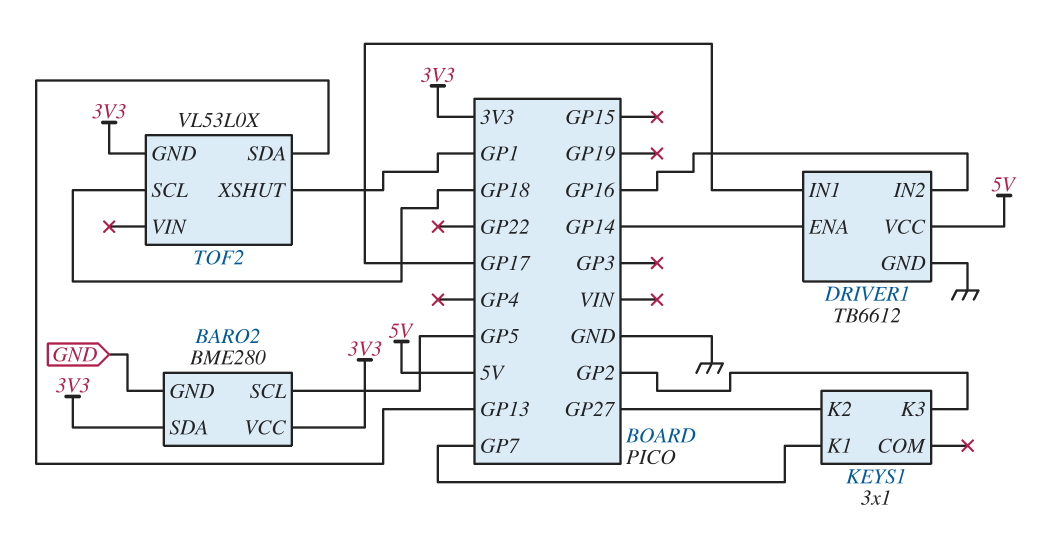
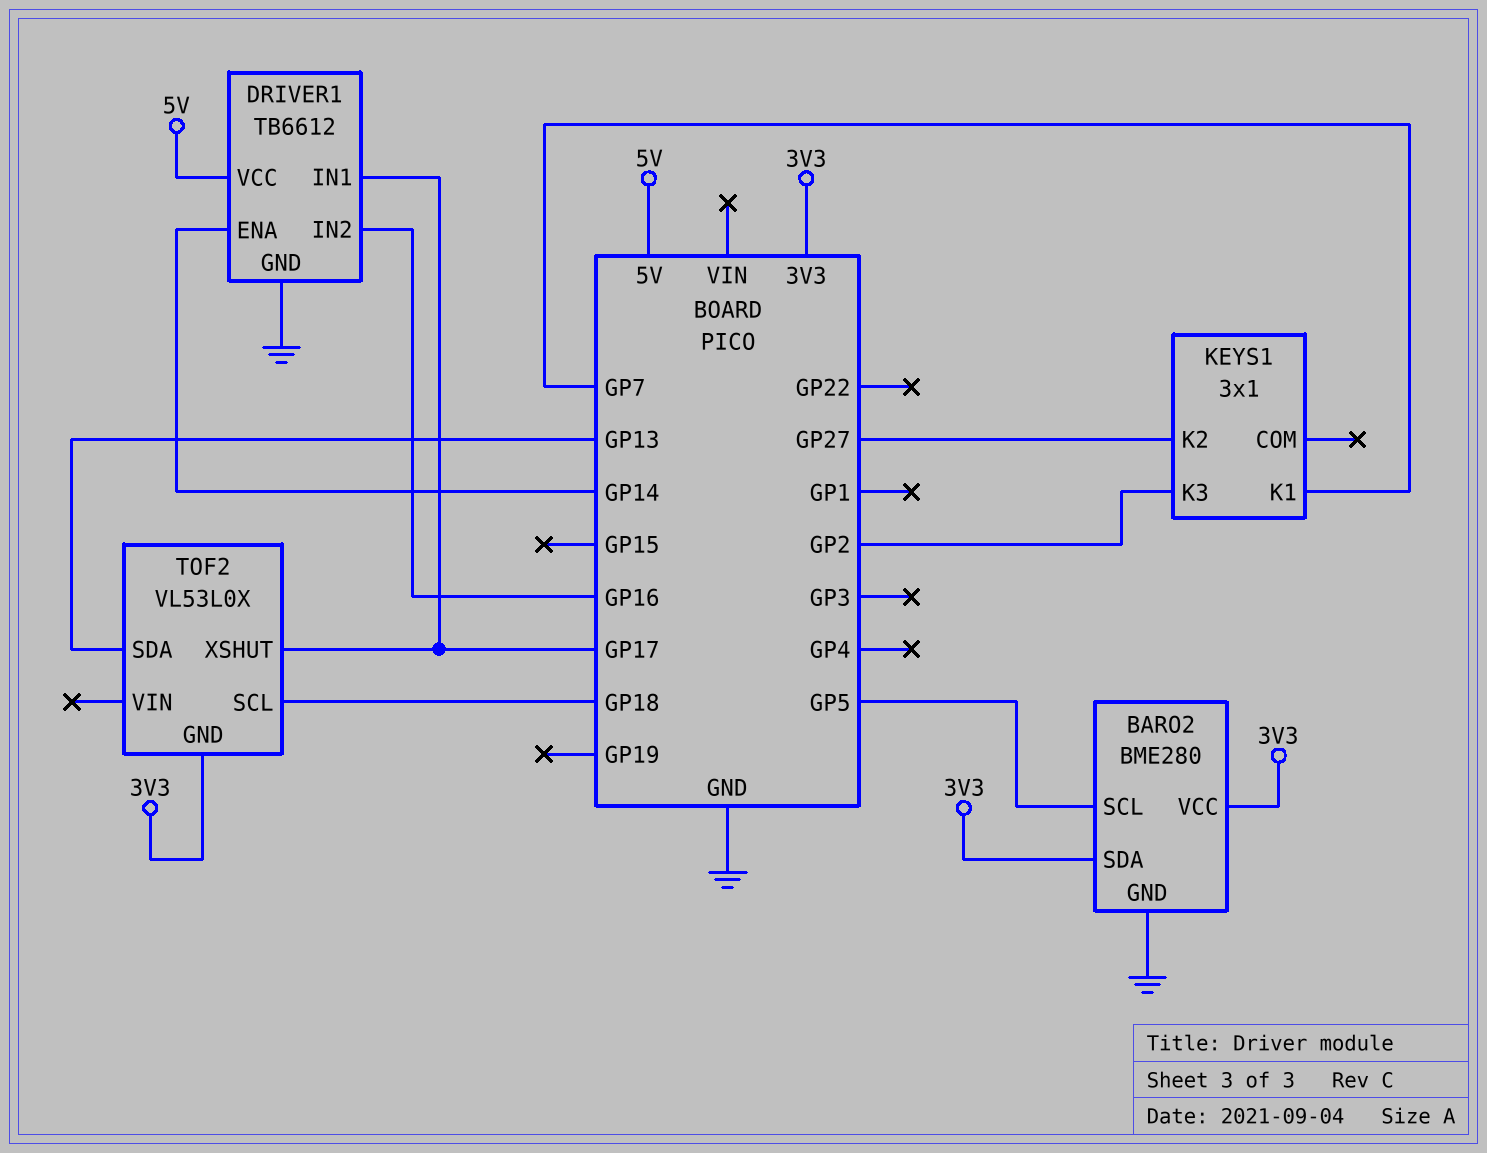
TOF2 pin XSHUT: GP1 -> GP17

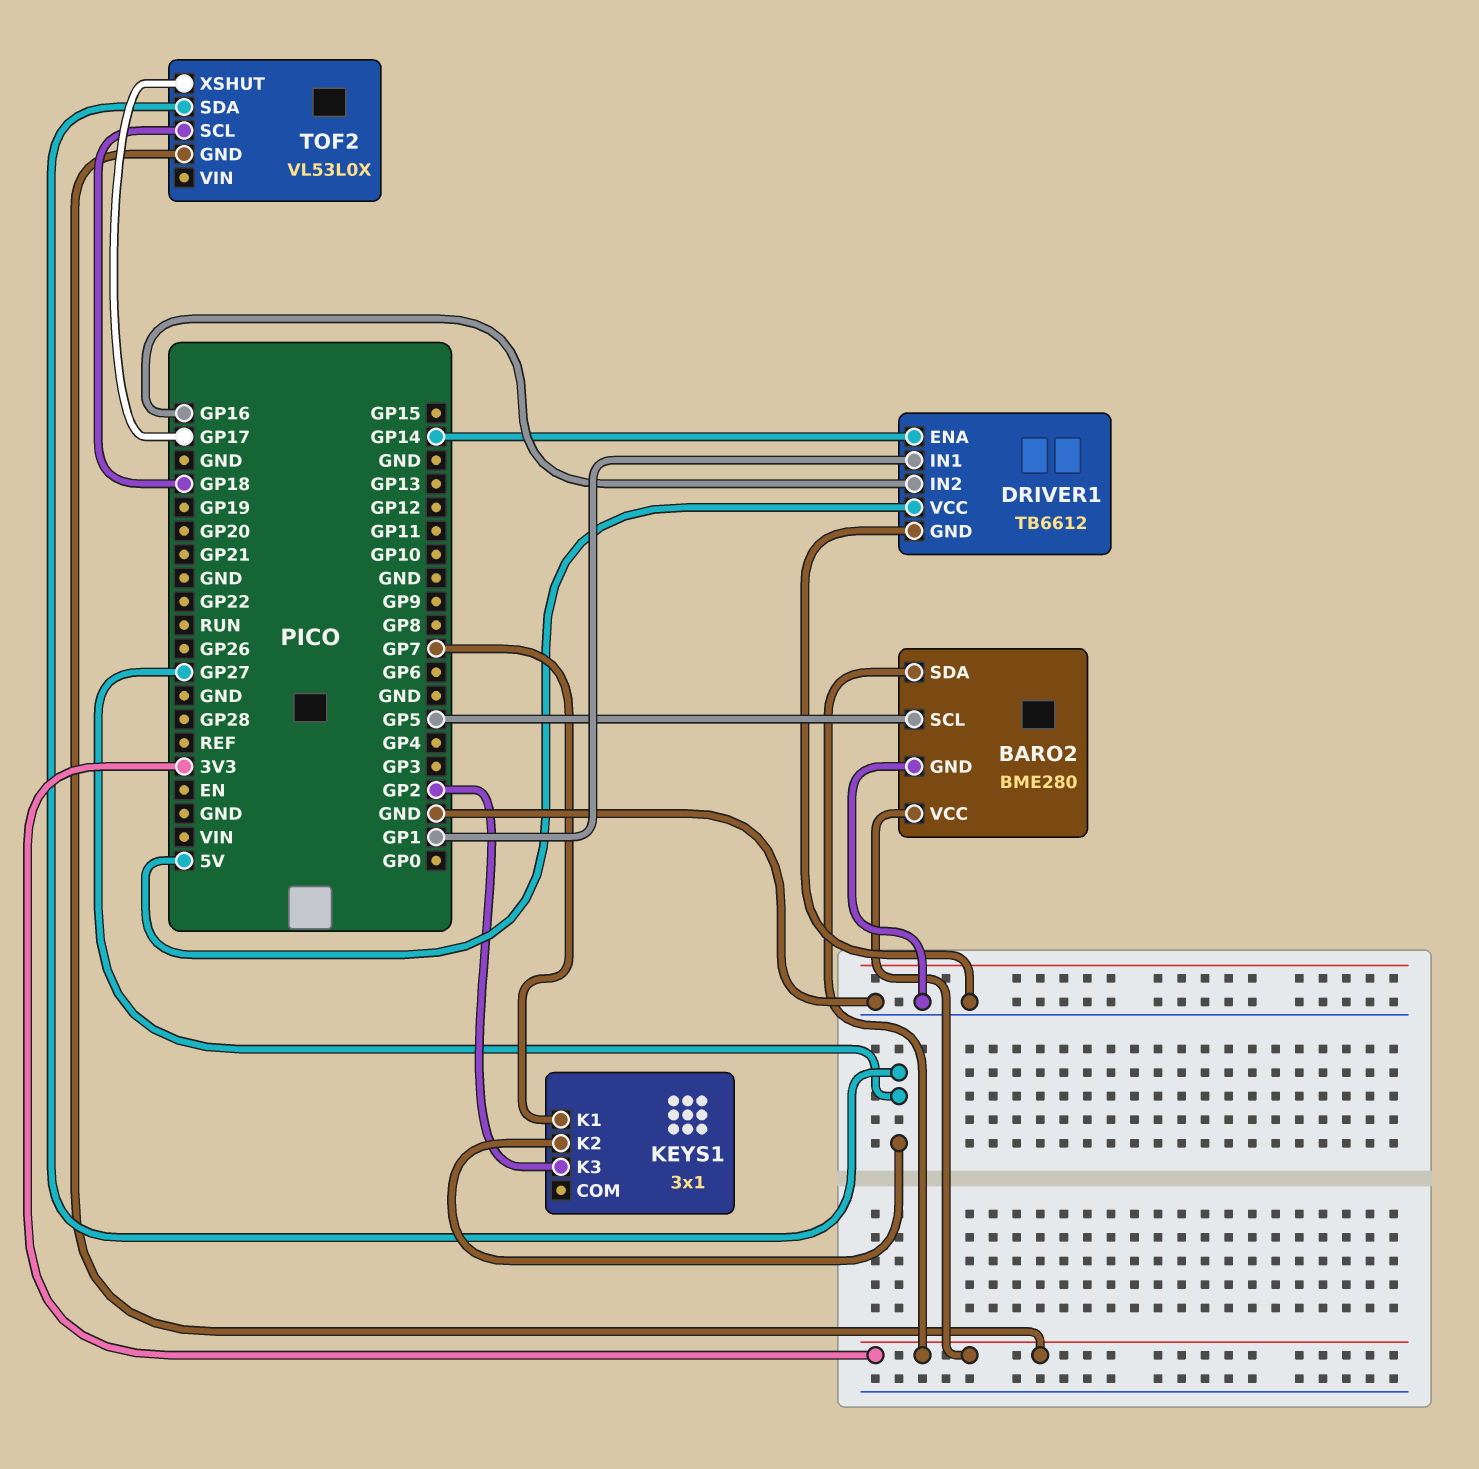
DRIVER1 pin IN1: GP17 -> GP1
TOF2 pin SDA: GP13 -> GP27

